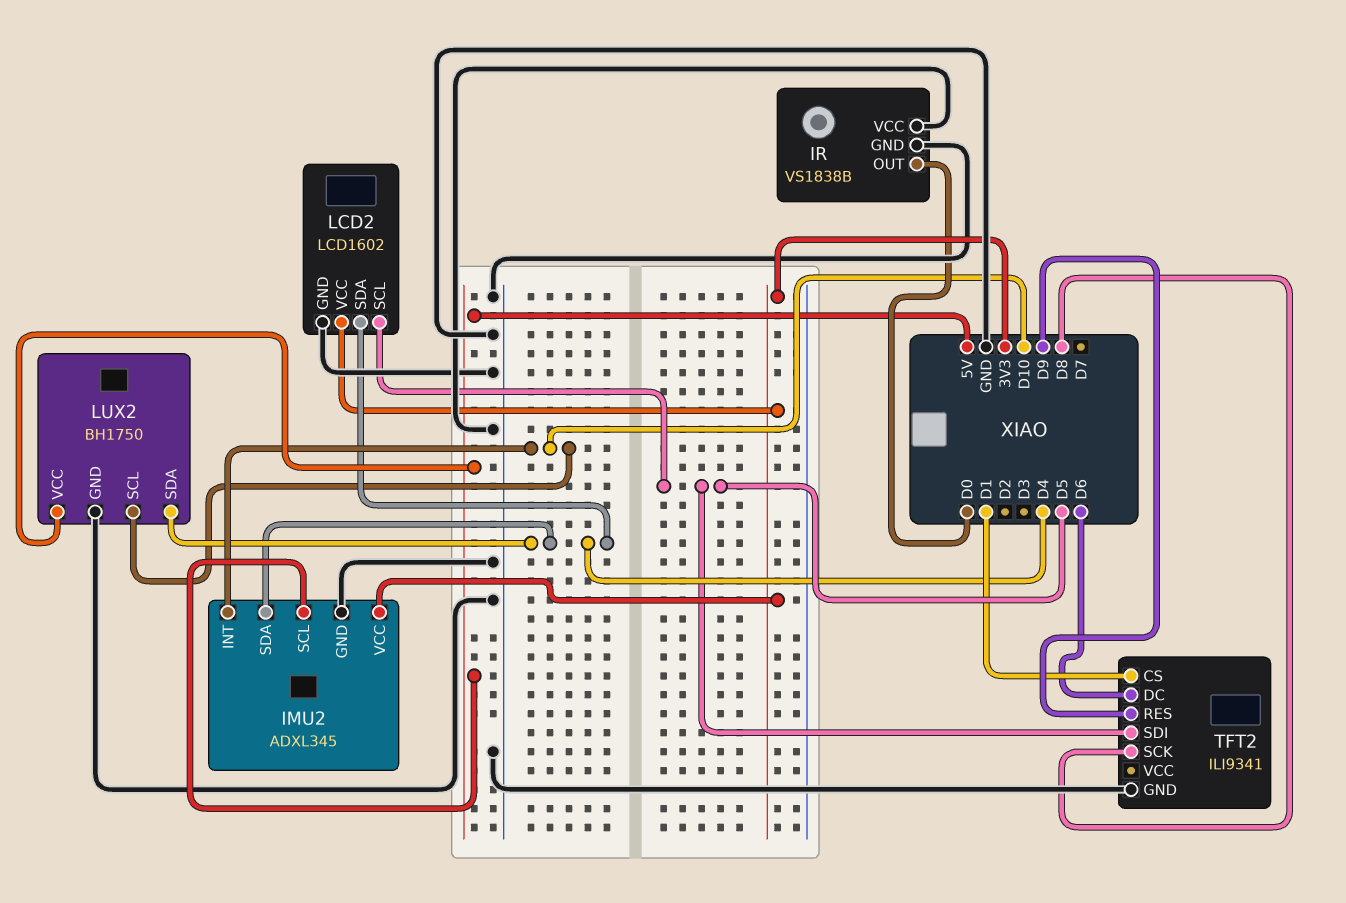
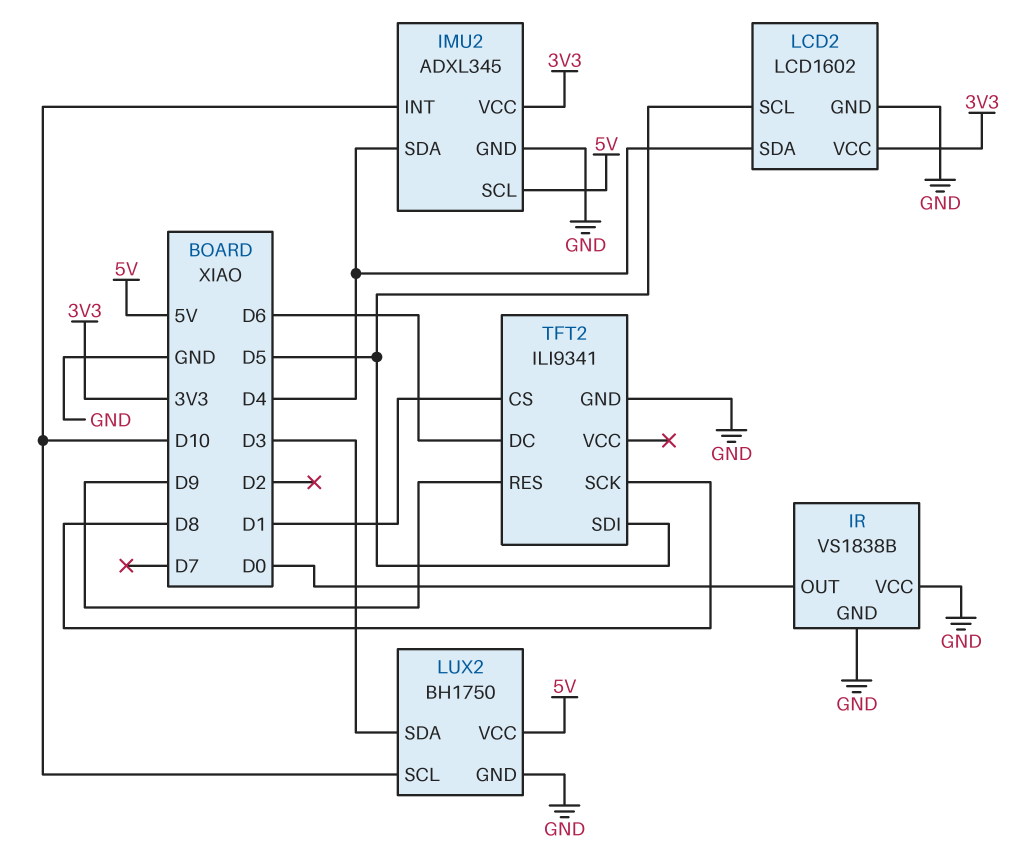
LUX2 pin SDA: D4 -> D3

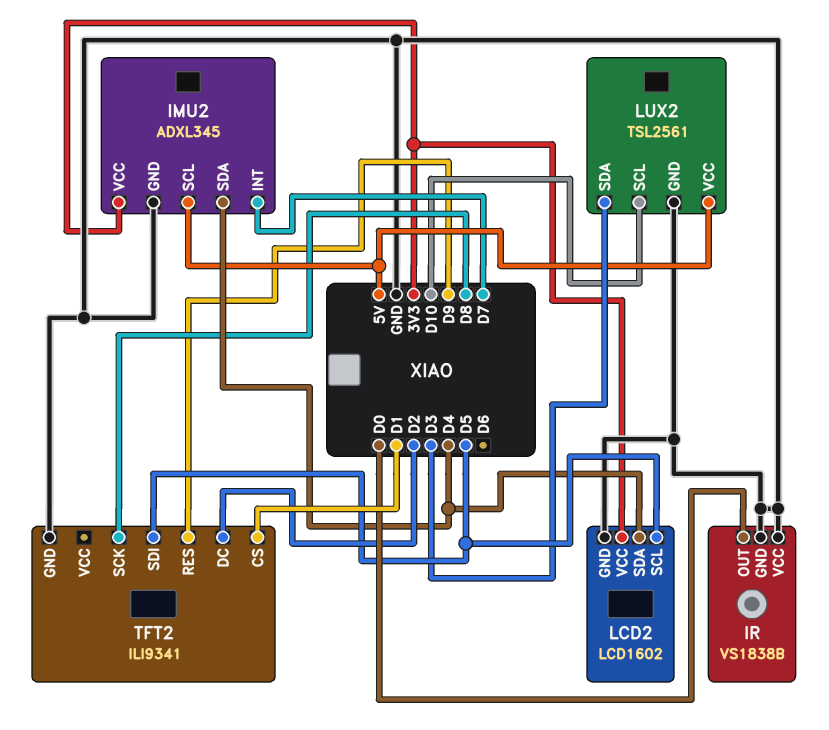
IMU2 pin INT: D10 -> D7
LUX2: BH1750 -> TSL2561
TFT2 pin DC: D6 -> D2

